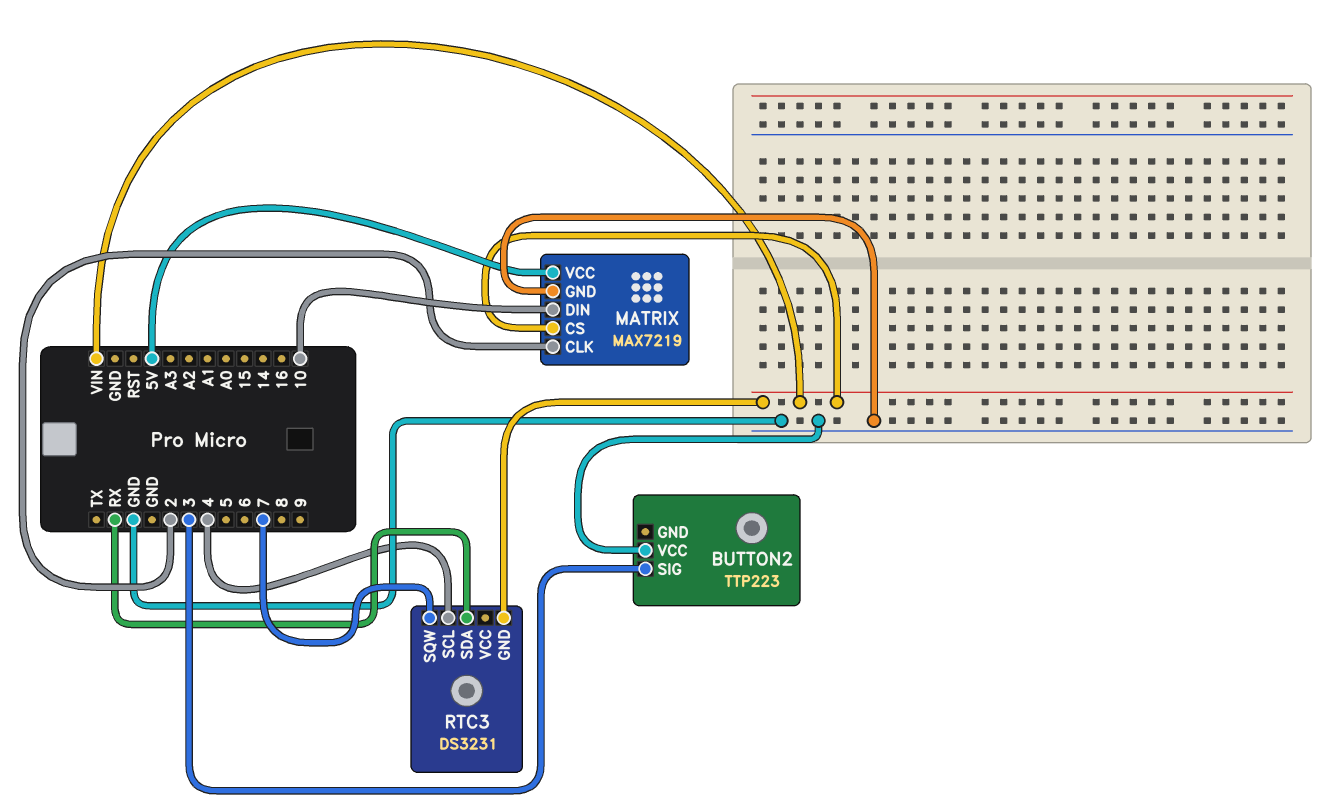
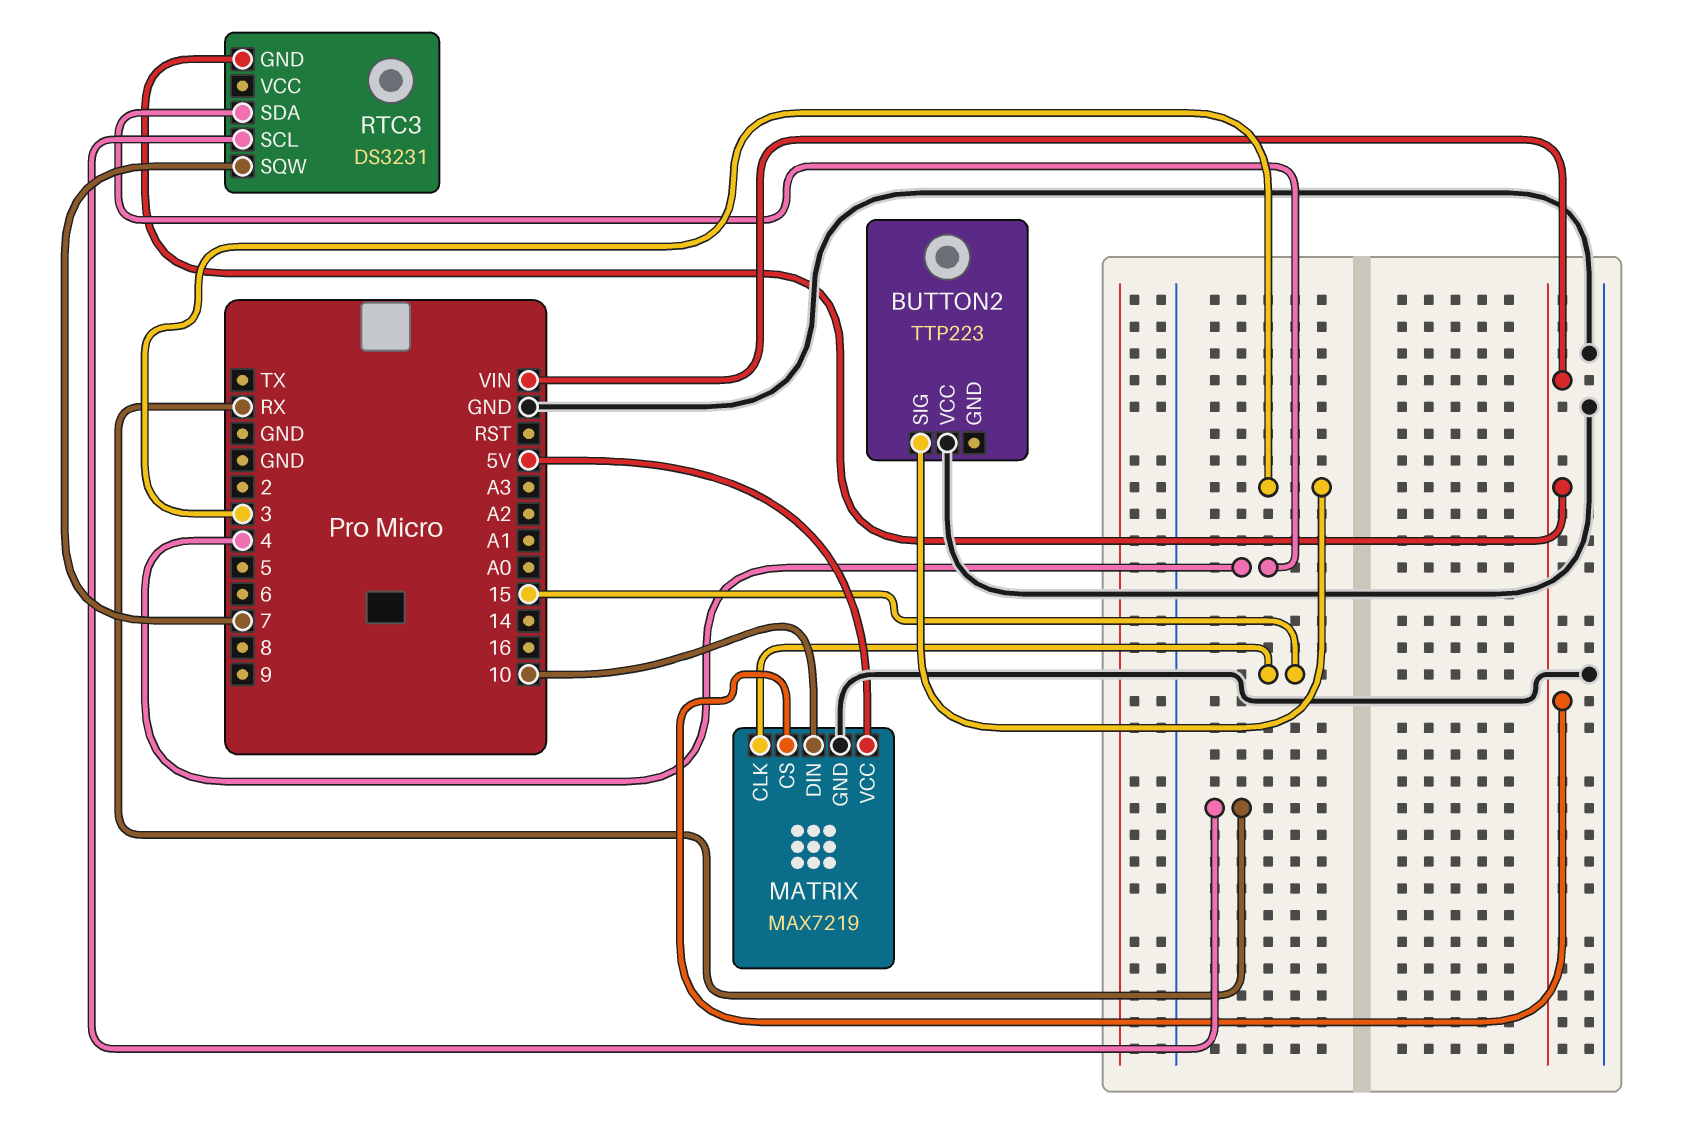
MATRIX pin CLK: 2 -> 15
RTC3 pin SCL: 4 -> RX
RTC3 pin SDA: RX -> 4

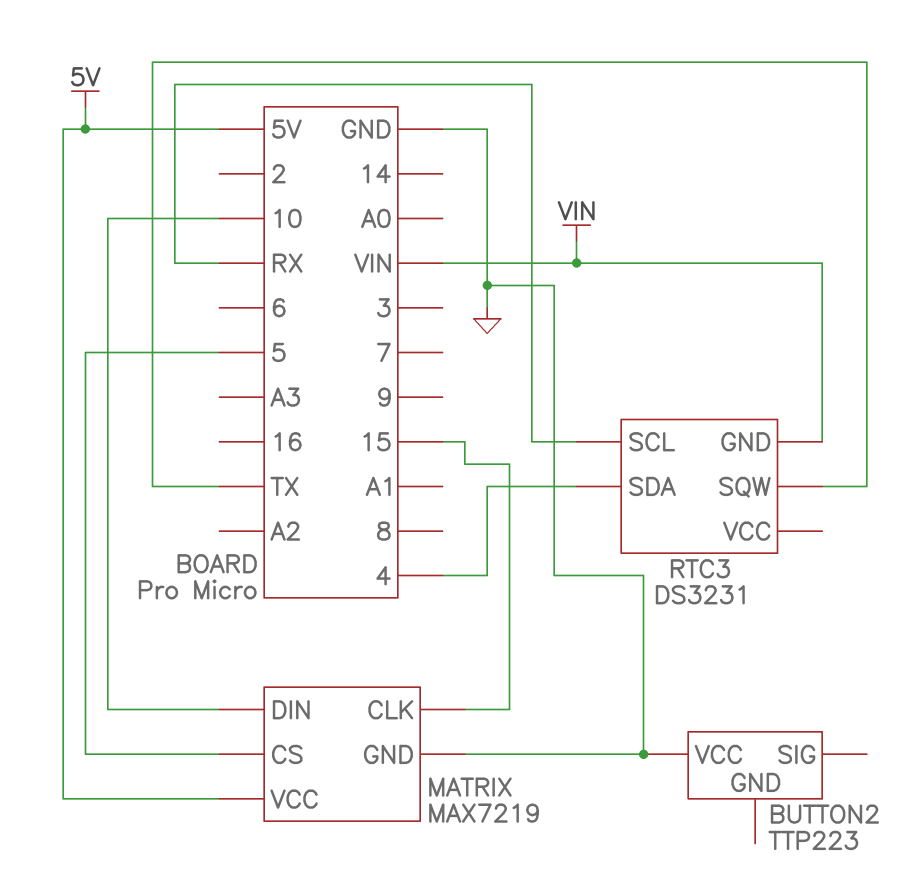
BUTTON2 pin SIG: 3 -> none
MATRIX pin CS: VIN -> 5
RTC3 pin SQW: 7 -> TX

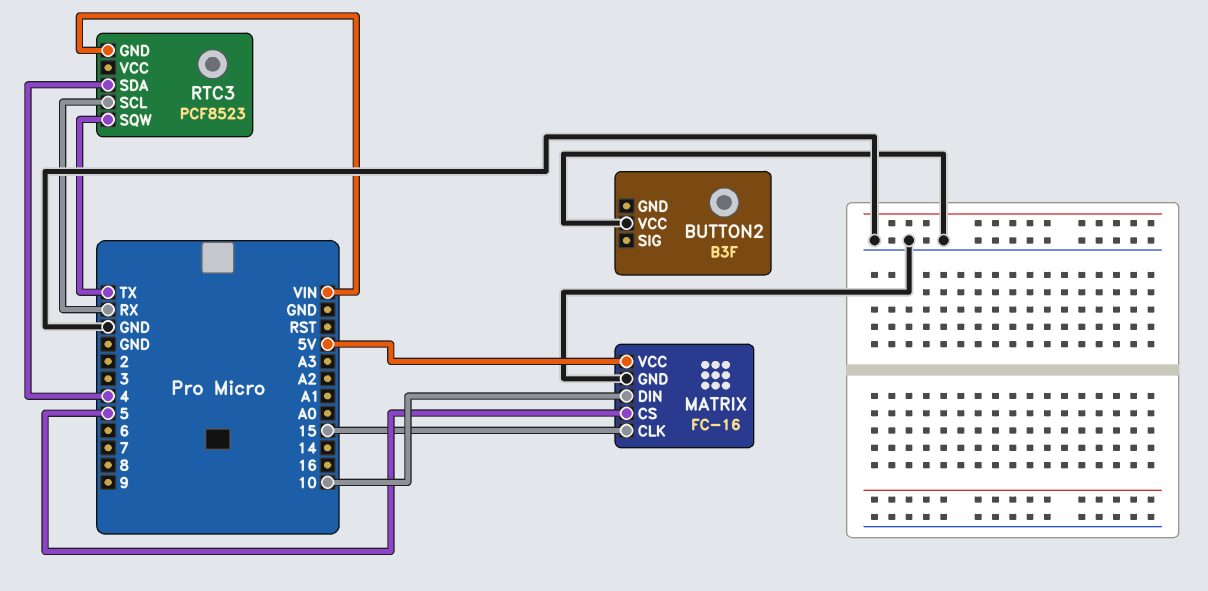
BUTTON2: TTP223 -> B3F
MATRIX: MAX7219 -> FC-16
RTC3: DS3231 -> PCF8523

